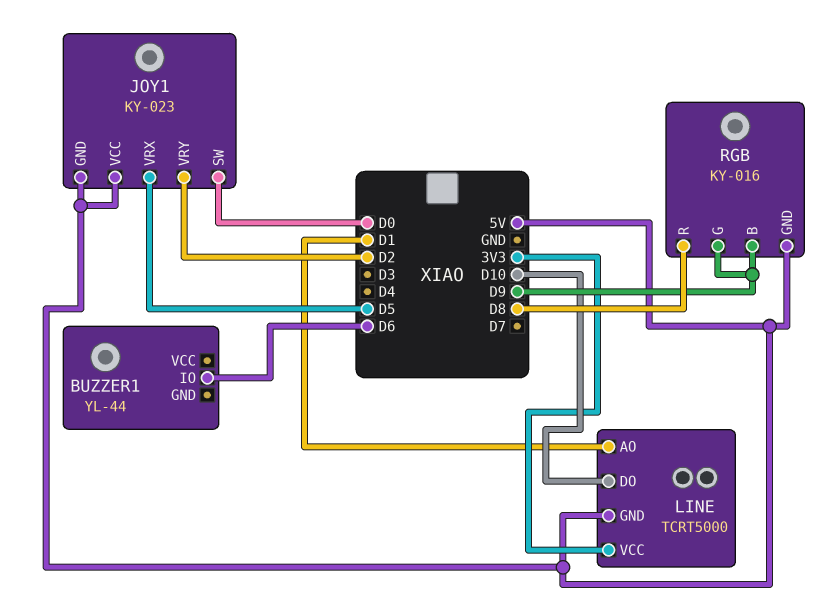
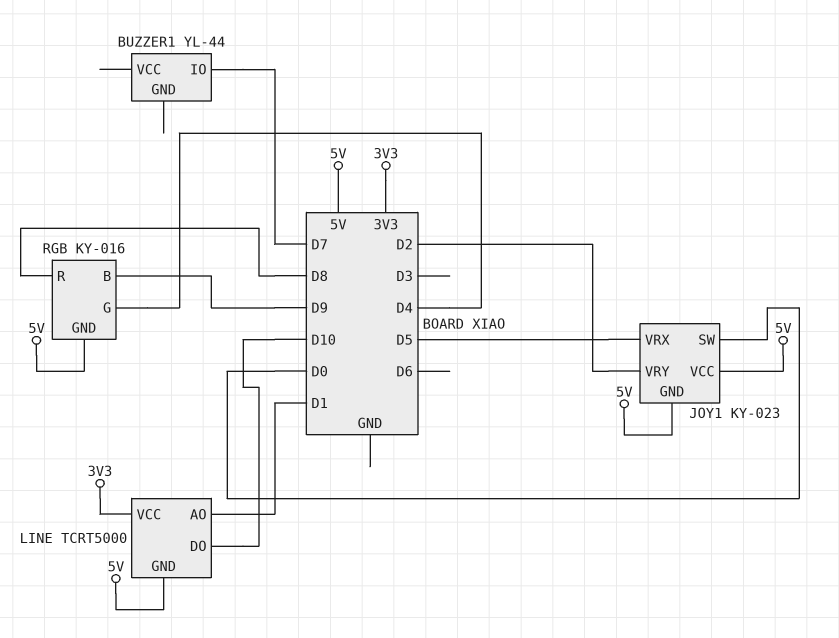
BUZZER1 pin IO: D6 -> D7
RGB pin G: D9 -> D4

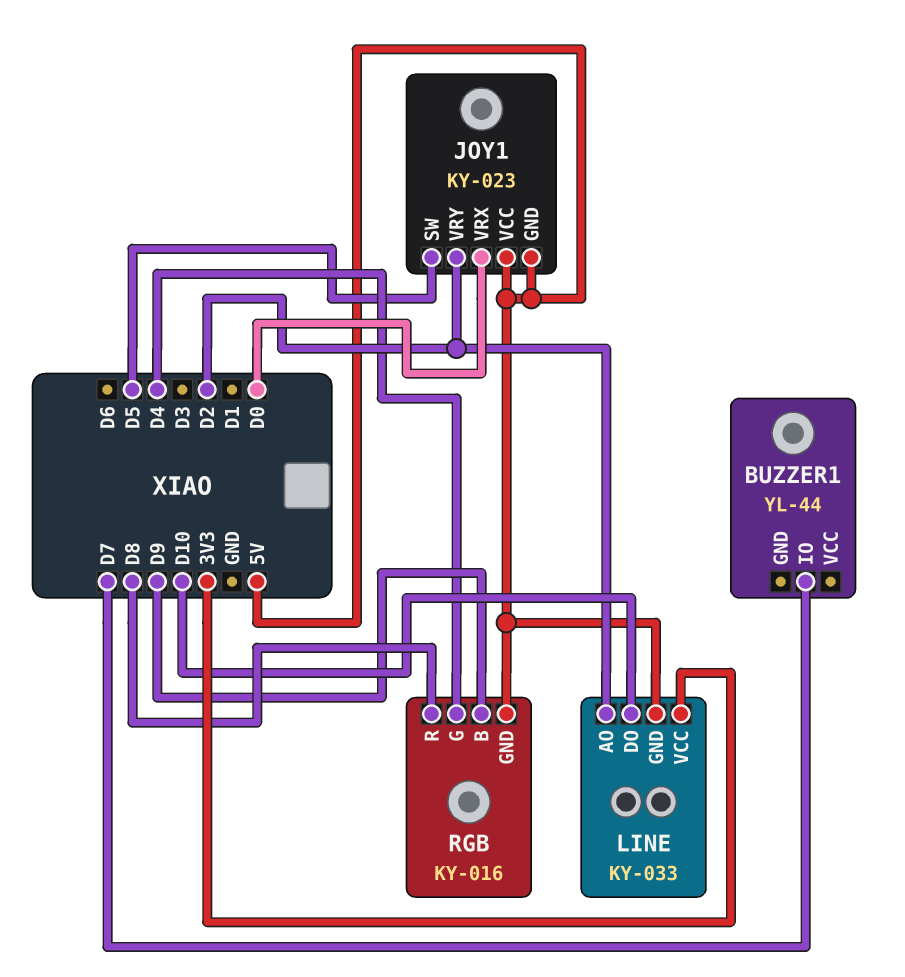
JOY1 pin SW: D0 -> D5
JOY1 pin VRX: D5 -> D0
LINE: TCRT5000 -> KY-033
LINE pin AO: D1 -> D2

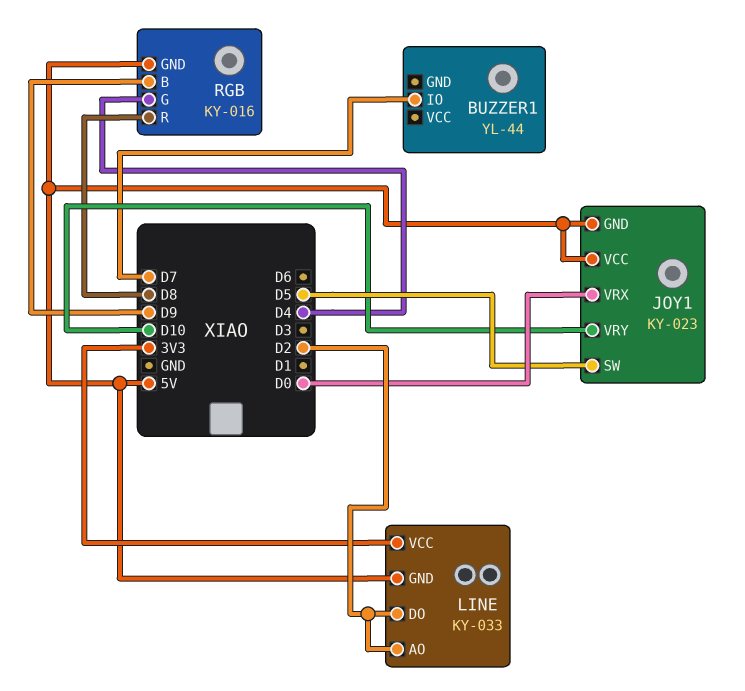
JOY1 pin VRY: D2 -> D10
LINE pin DO: D10 -> D2

